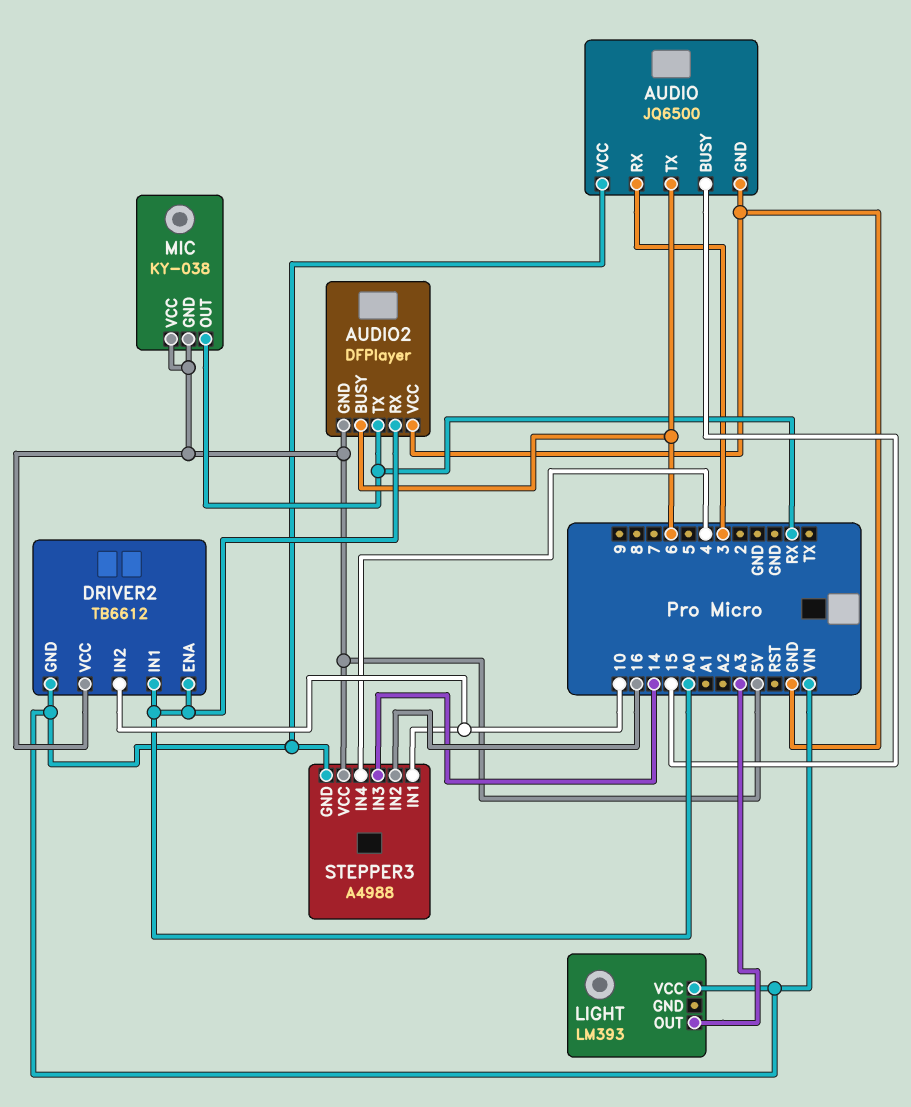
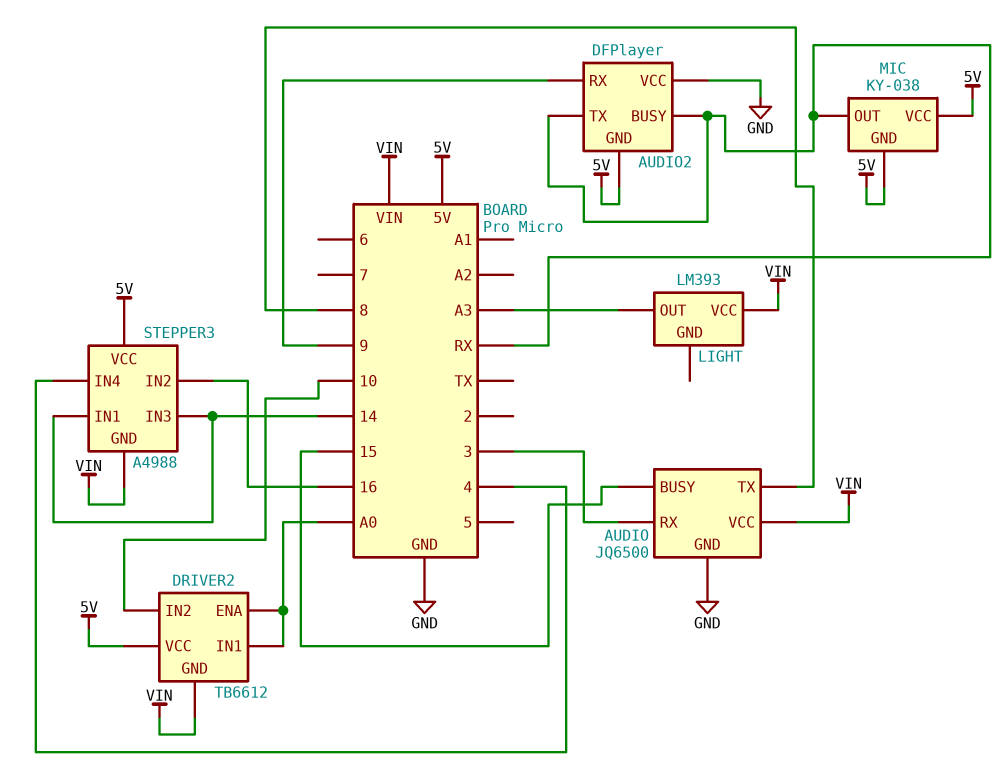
AUDIO pin TX: 6 -> 8
AUDIO2 pin BUSY: 6 -> RX
AUDIO2 pin RX: A0 -> 9
STEPPER3 pin IN1: 10 -> 14

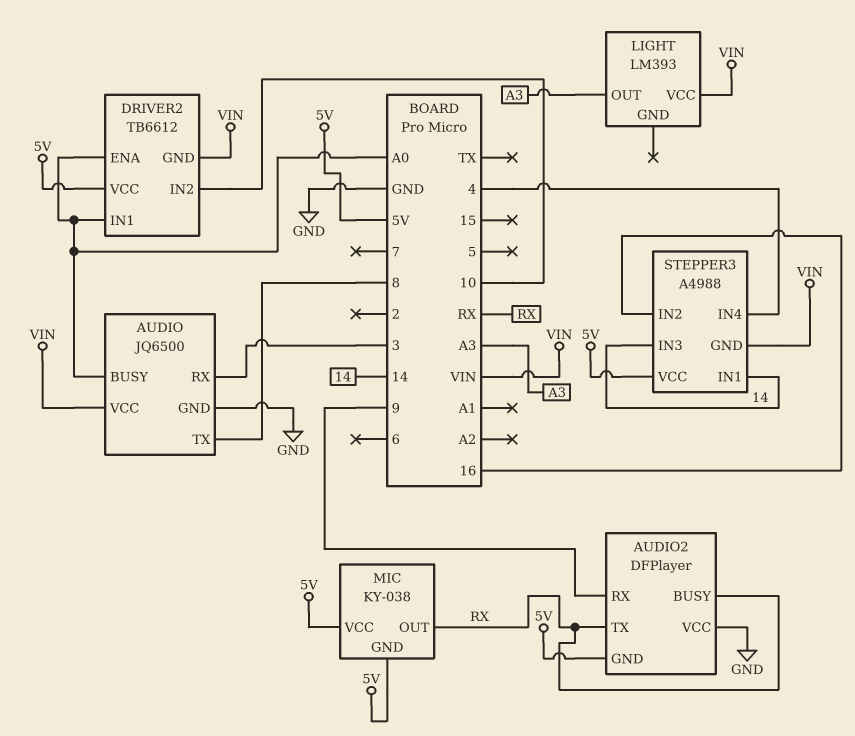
AUDIO pin BUSY: 15 -> A0

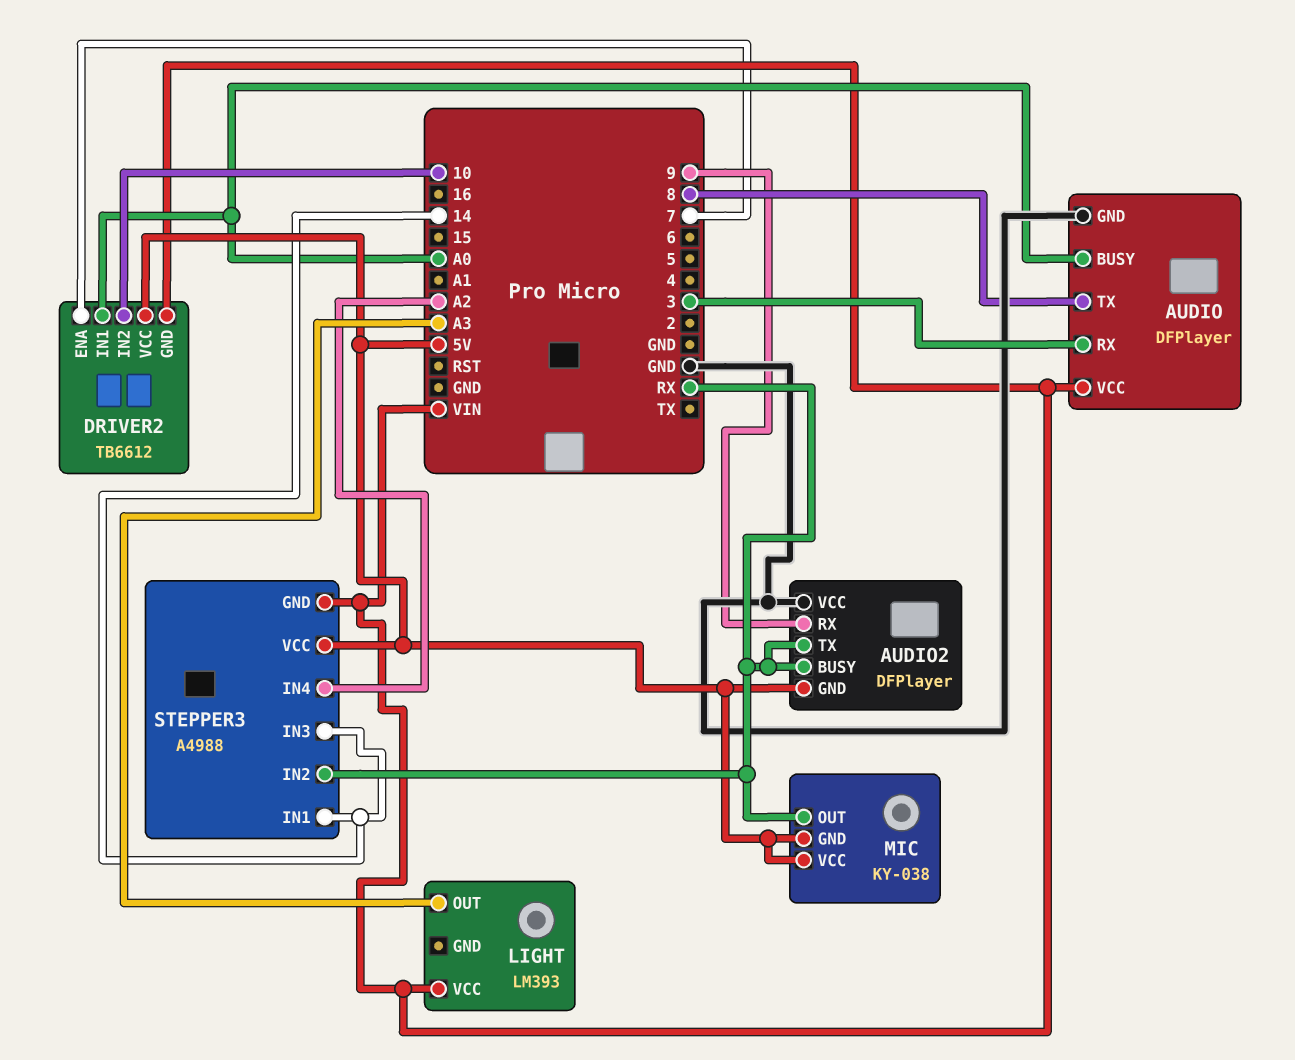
AUDIO: JQ6500 -> DFPlayer
DRIVER2 pin ENA: A0 -> 7
STEPPER3 pin IN2: 16 -> RX
STEPPER3 pin IN4: 4 -> A2

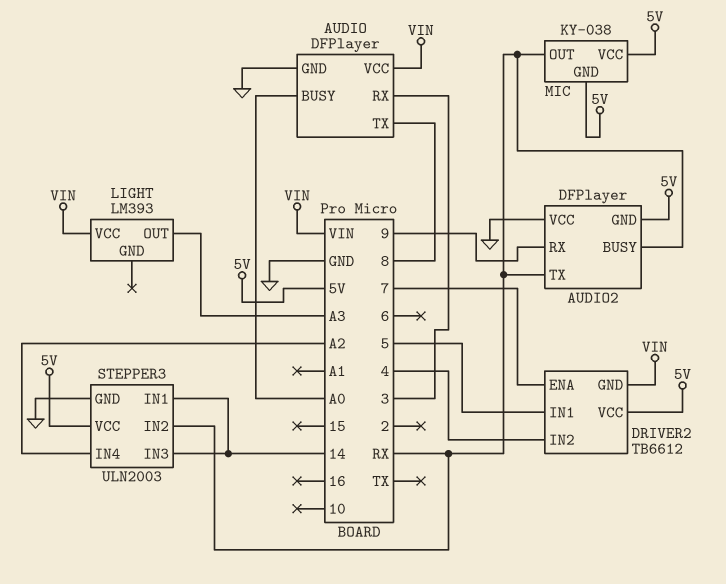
DRIVER2 pin IN1: A0 -> 5
DRIVER2 pin IN2: 10 -> 4
STEPPER3: A4988 -> ULN2003
STEPPER3 pin GND: VIN -> GND

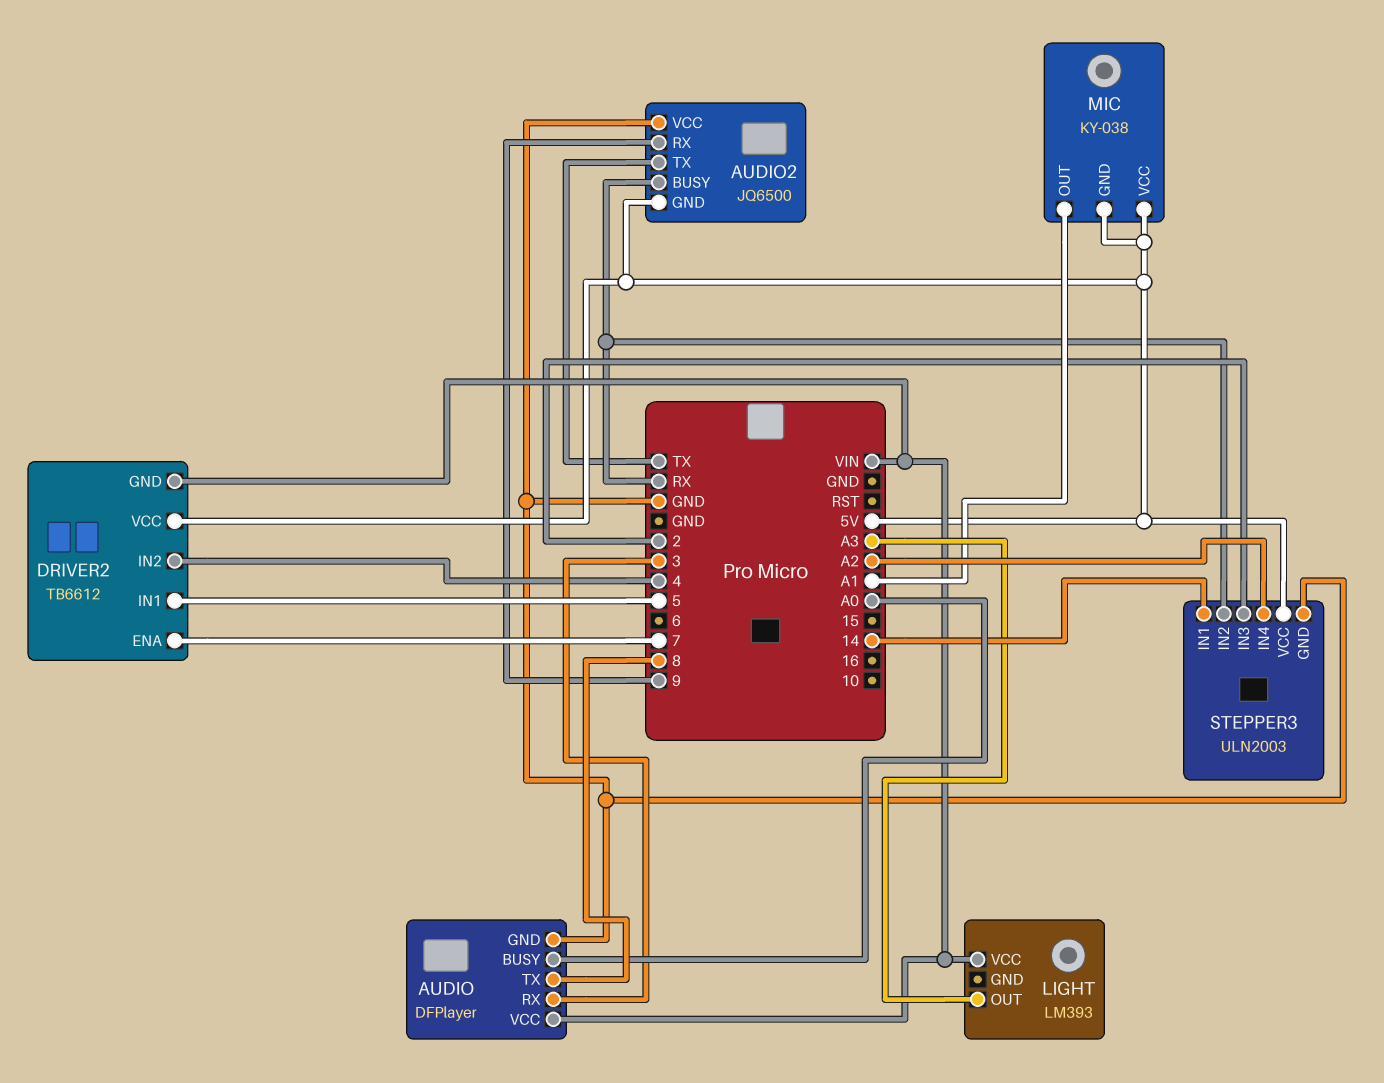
AUDIO2: DFPlayer -> JQ6500
AUDIO2 pin TX: RX -> TX
MIC pin OUT: RX -> A1
STEPPER3 pin IN3: 14 -> 2

